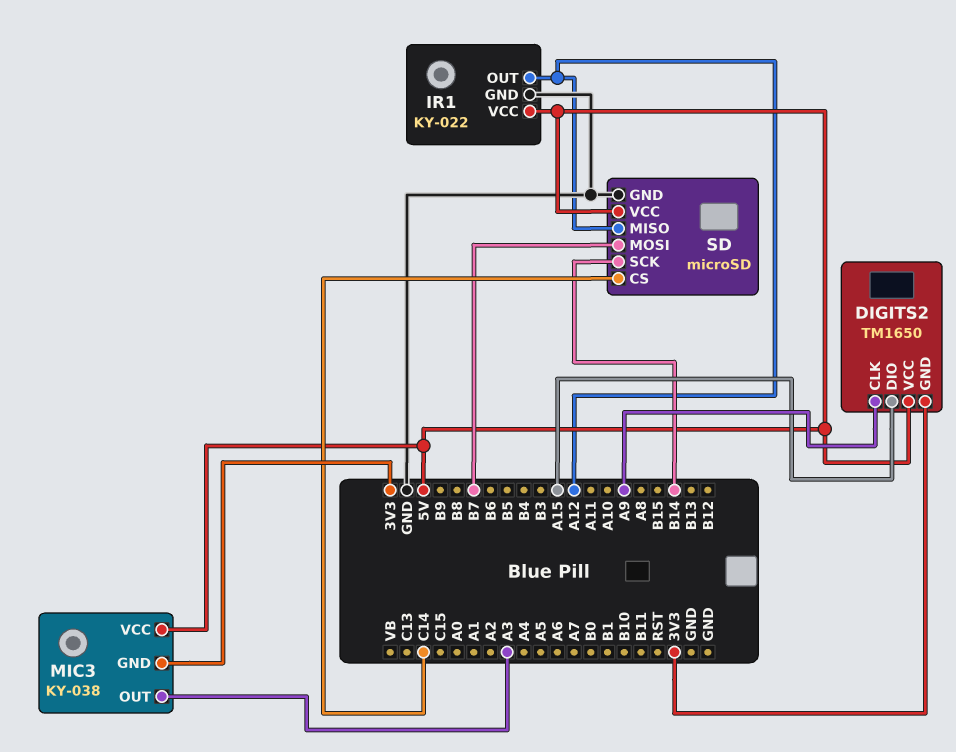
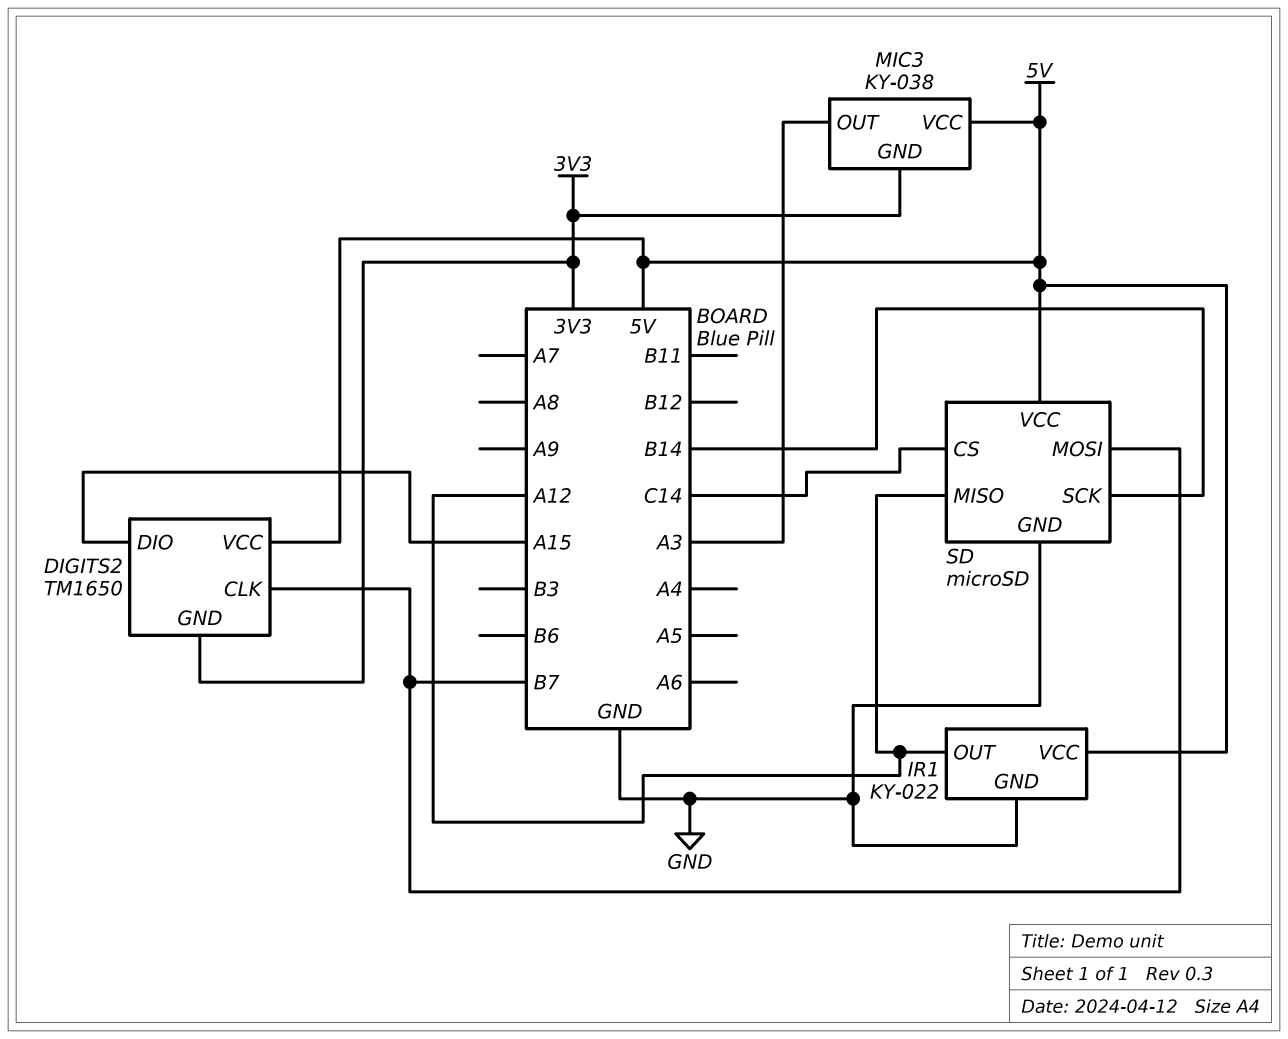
DIGITS2 pin CLK: A9 -> B7

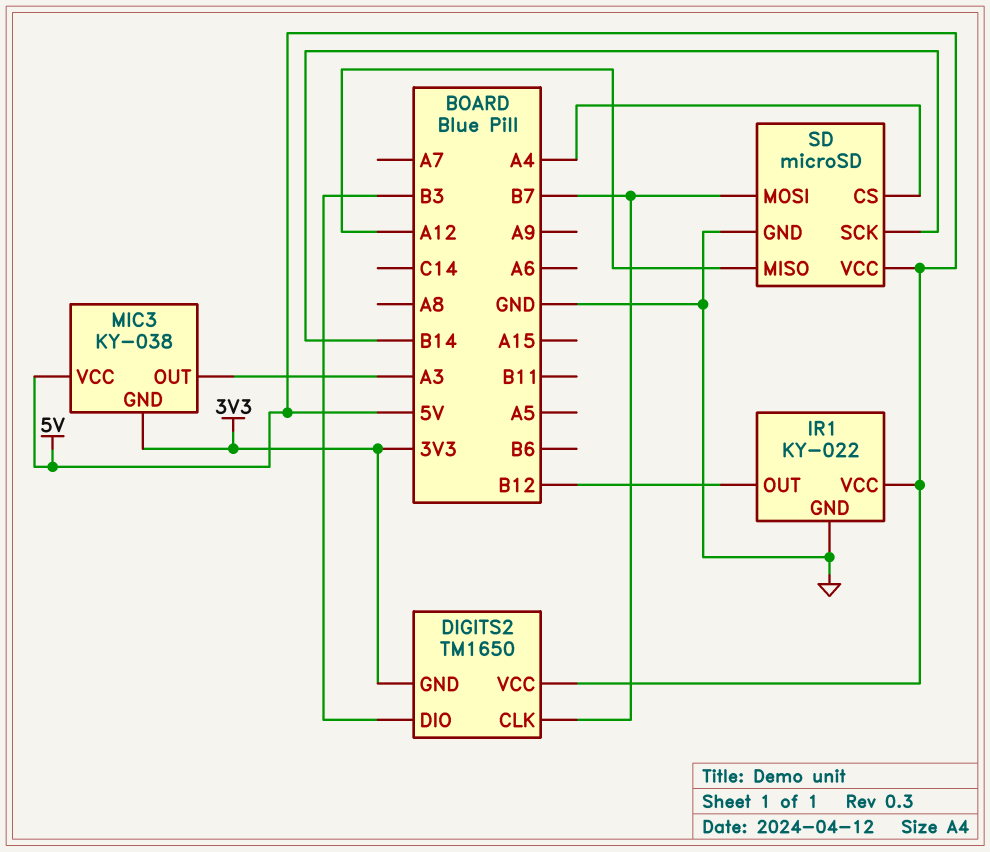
DIGITS2 pin DIO: A15 -> B3
IR1 pin OUT: A12 -> B12
SD pin CS: C14 -> A4

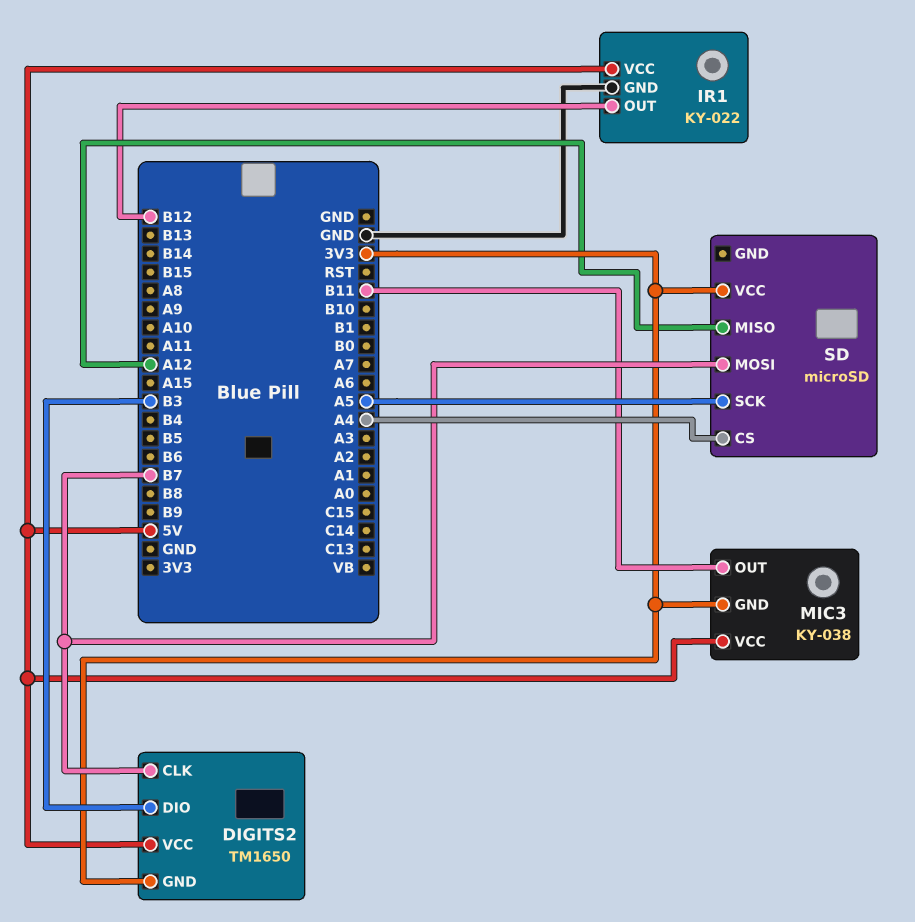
MIC3 pin OUT: A3 -> B11
SD pin GND: GND -> none
SD pin SCK: B14 -> A5
SD pin VCC: 5V -> 3V3

